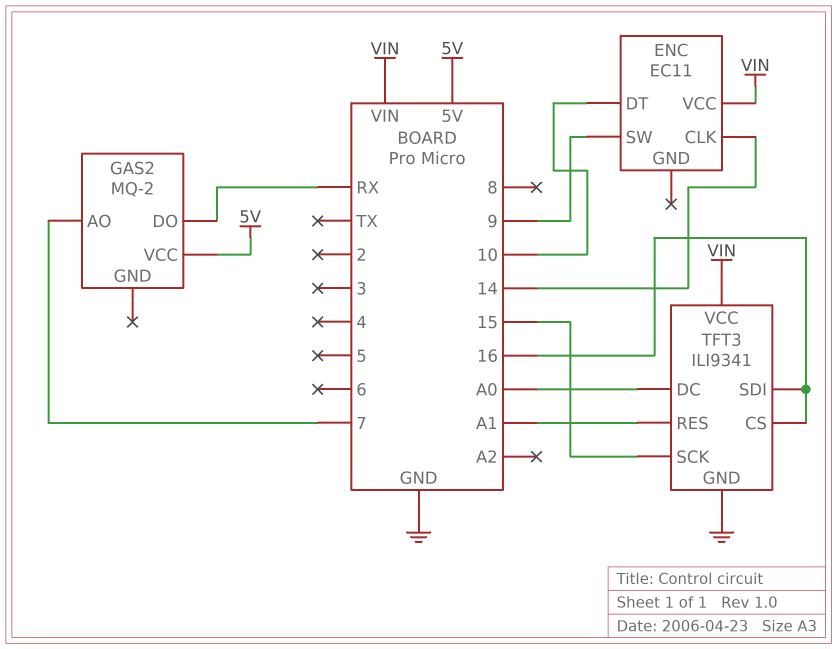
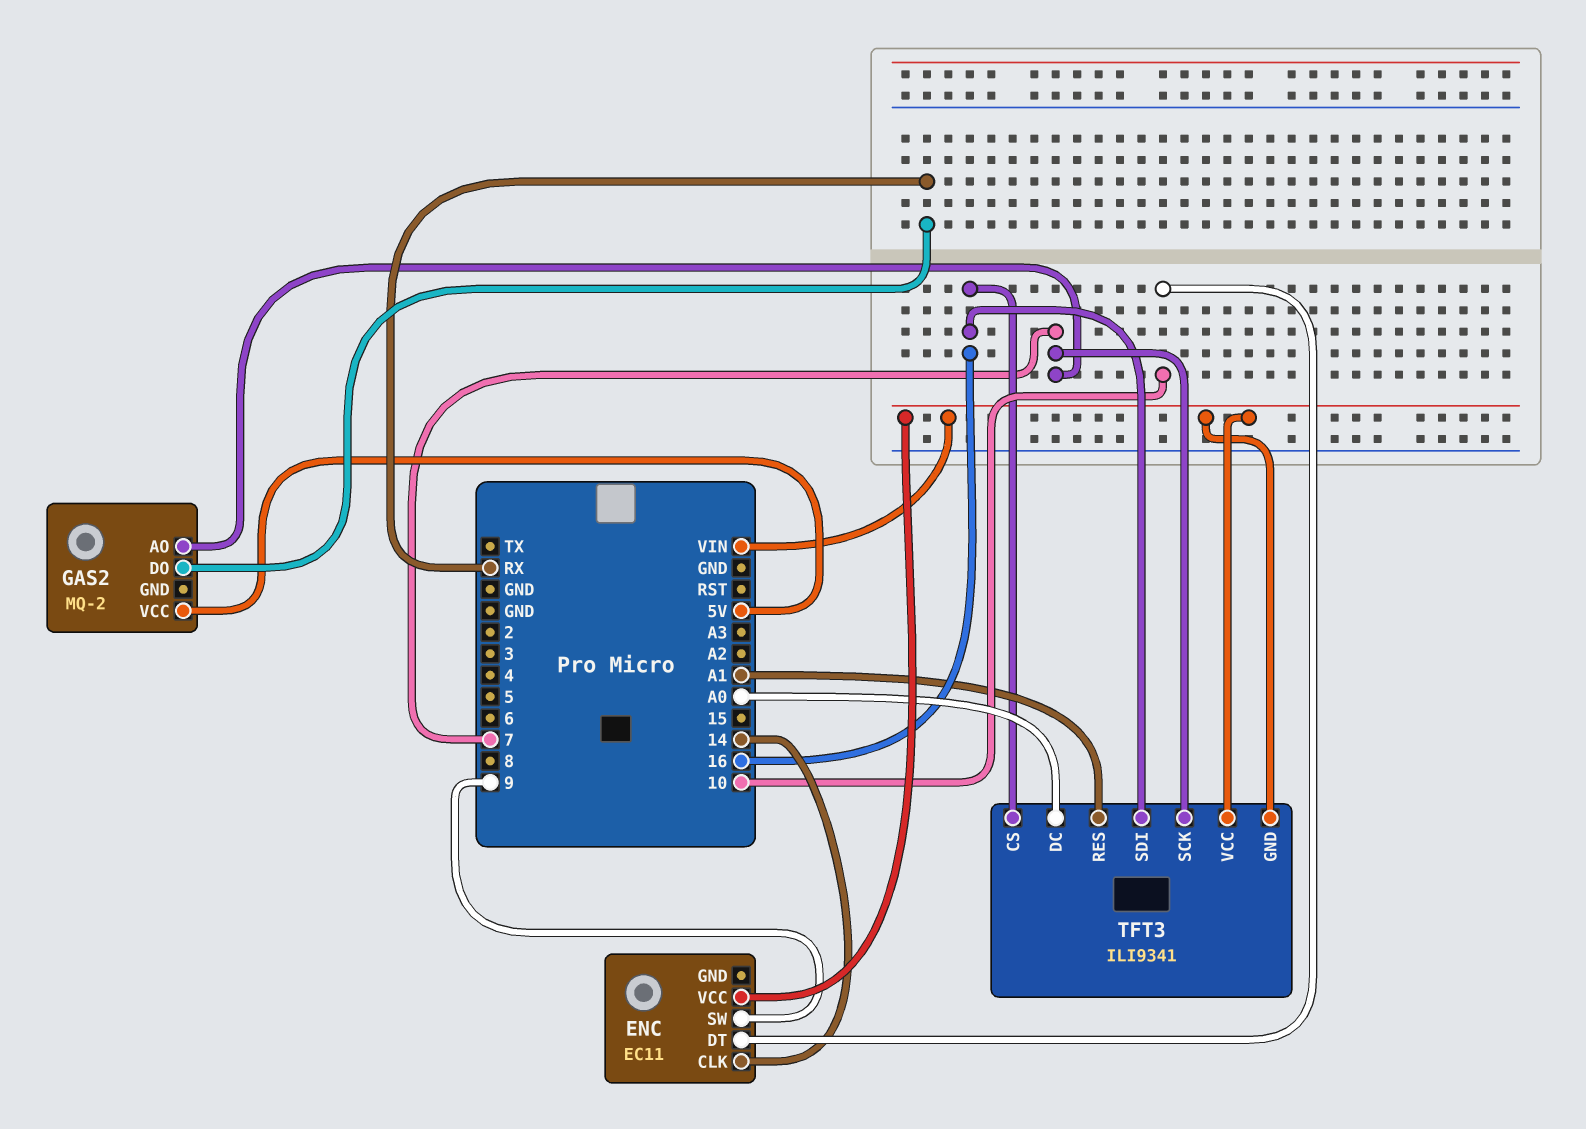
TFT3 pin GND: GND -> VIN
TFT3 pin SCK: 15 -> 7

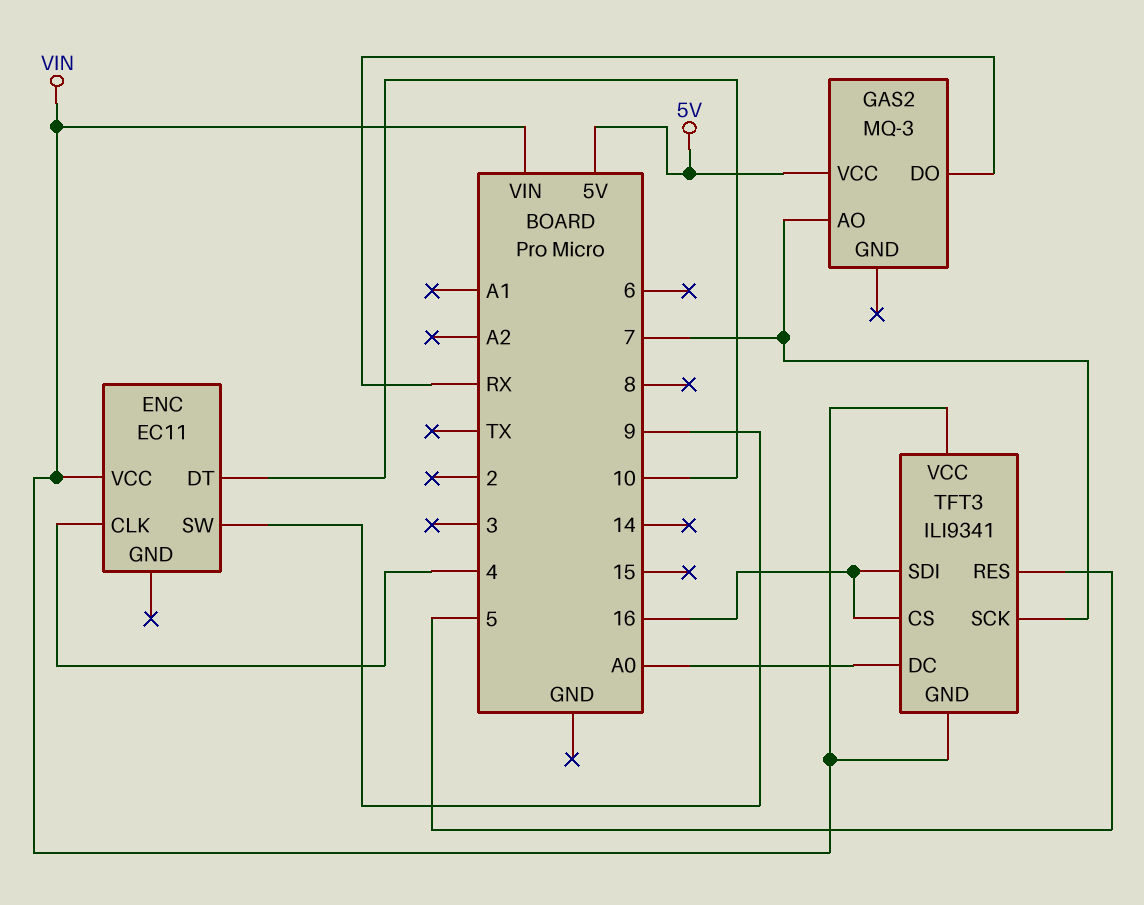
ENC pin CLK: 14 -> 4
GAS2: MQ-2 -> MQ-3
TFT3 pin RES: A1 -> 5

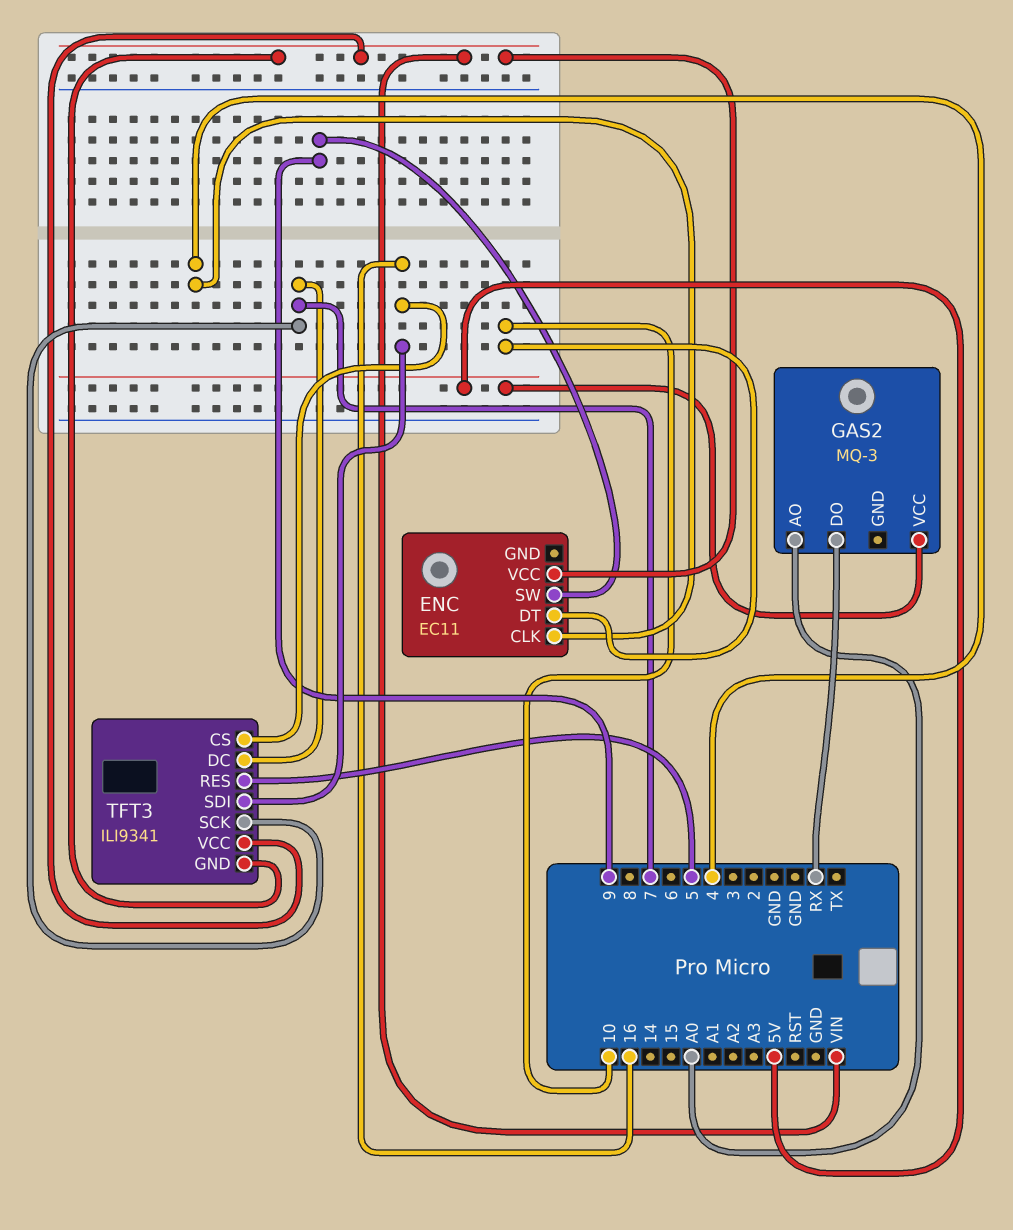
GAS2 pin AO: 7 -> A0
TFT3 pin DC: A0 -> 7

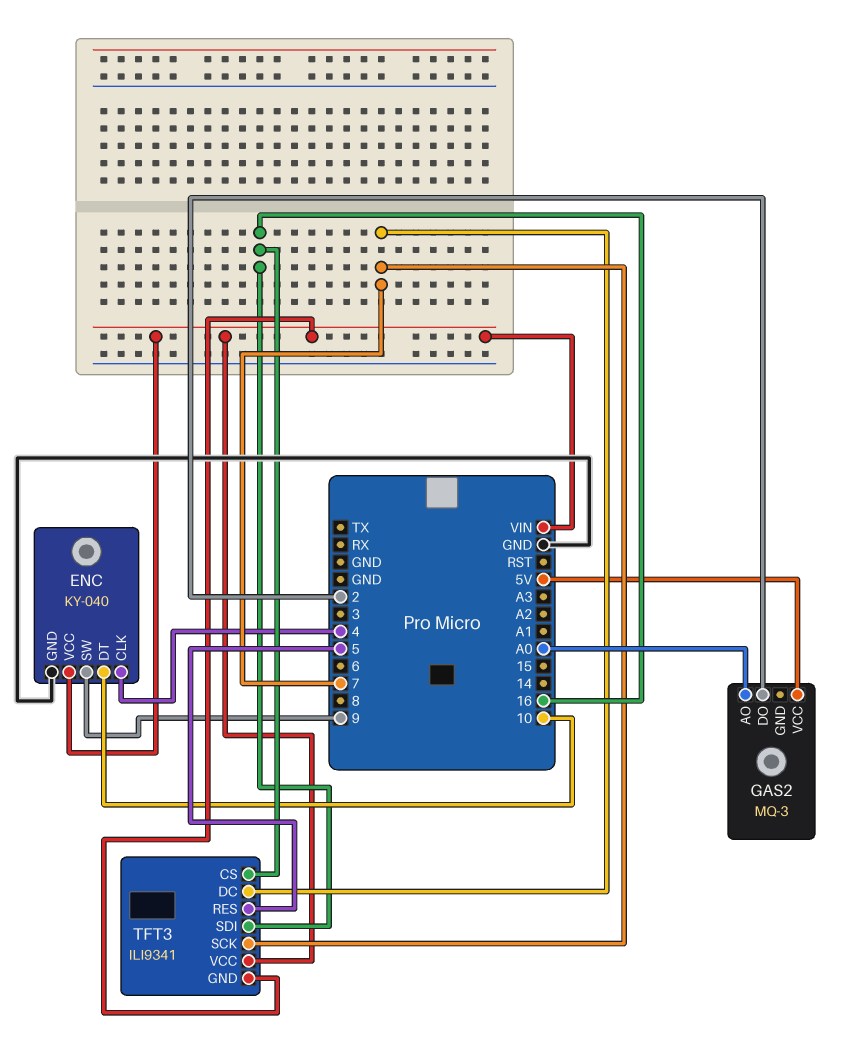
ENC: EC11 -> KY-040
ENC pin GND: none -> GND
GAS2 pin DO: RX -> 2

